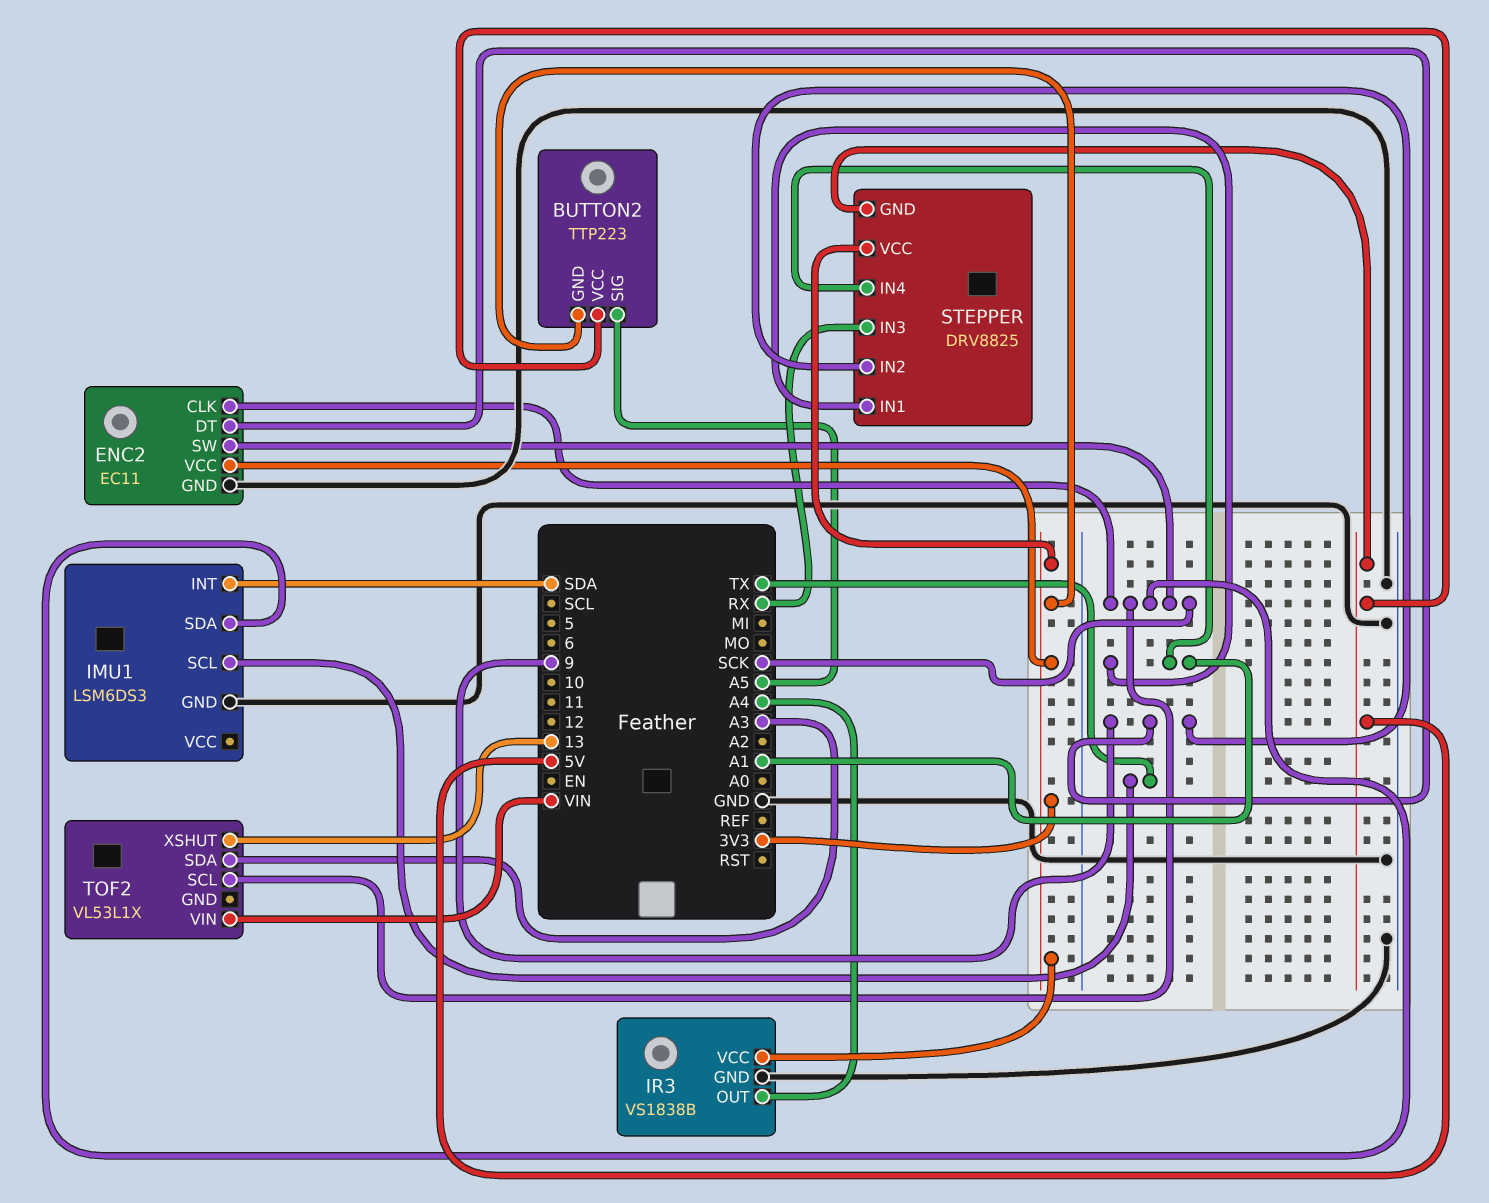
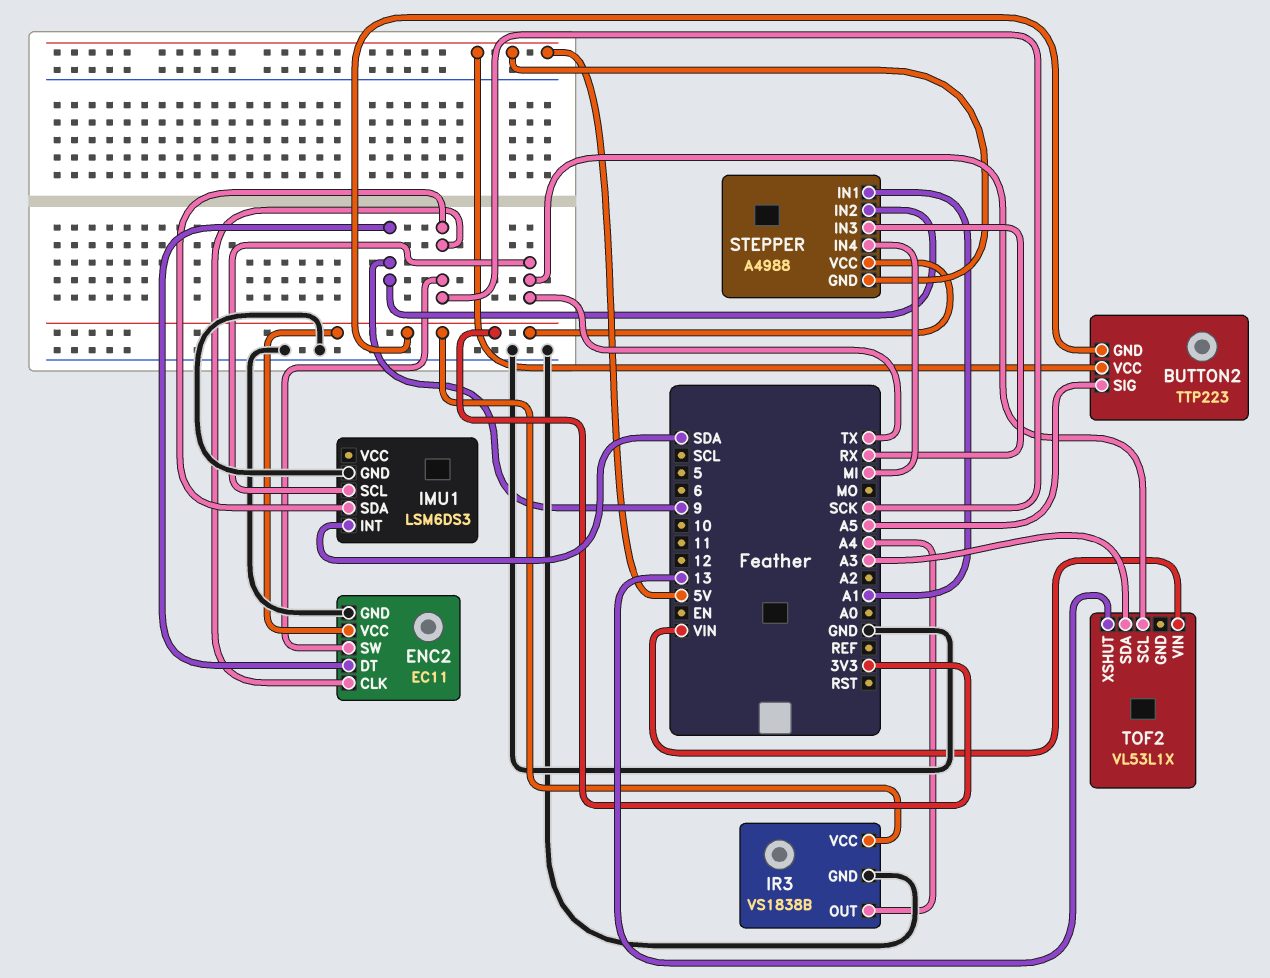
STEPPER: DRV8825 -> A4988
STEPPER pin IN4: A1 -> MI
TOF2 pin SCL: SCK -> TX

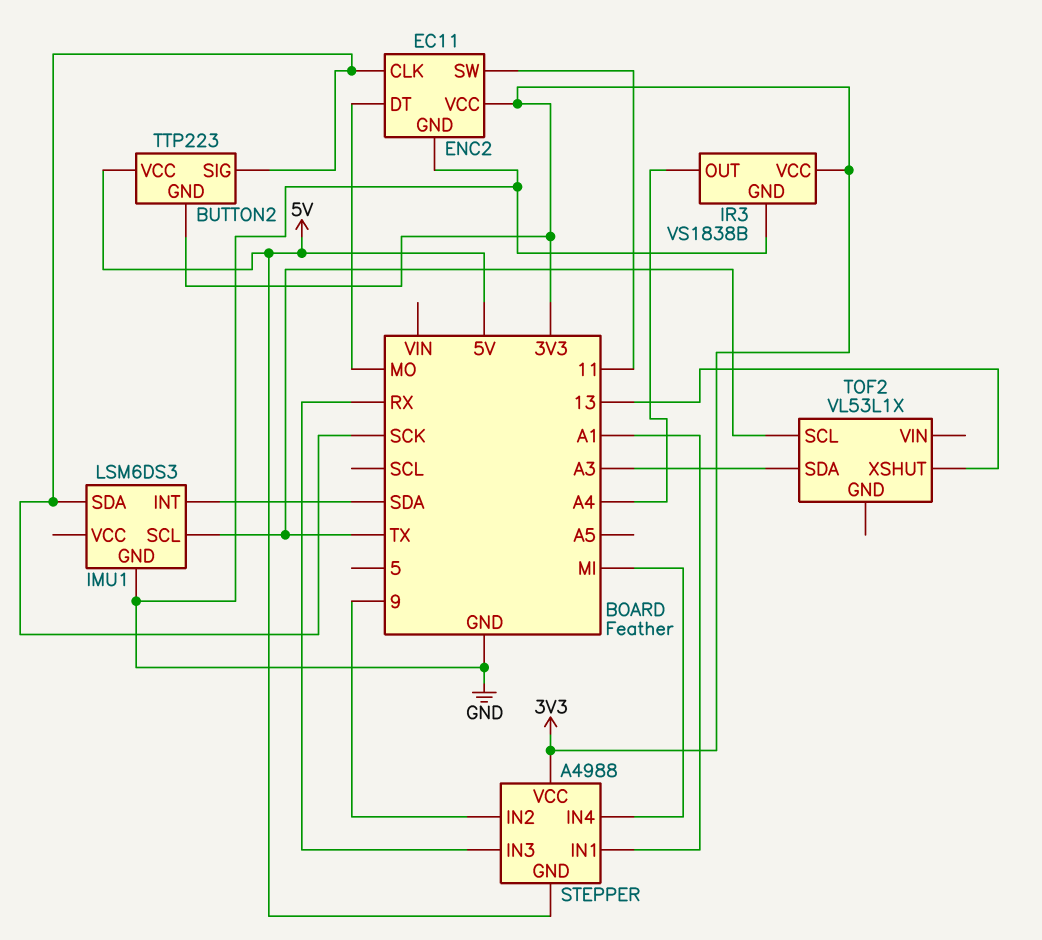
BUTTON2 pin SIG: A5 -> SCK
ENC2 pin DT: 9 -> MO
ENC2 pin SW: SCK -> 11
TOF2 pin VIN: VIN -> none

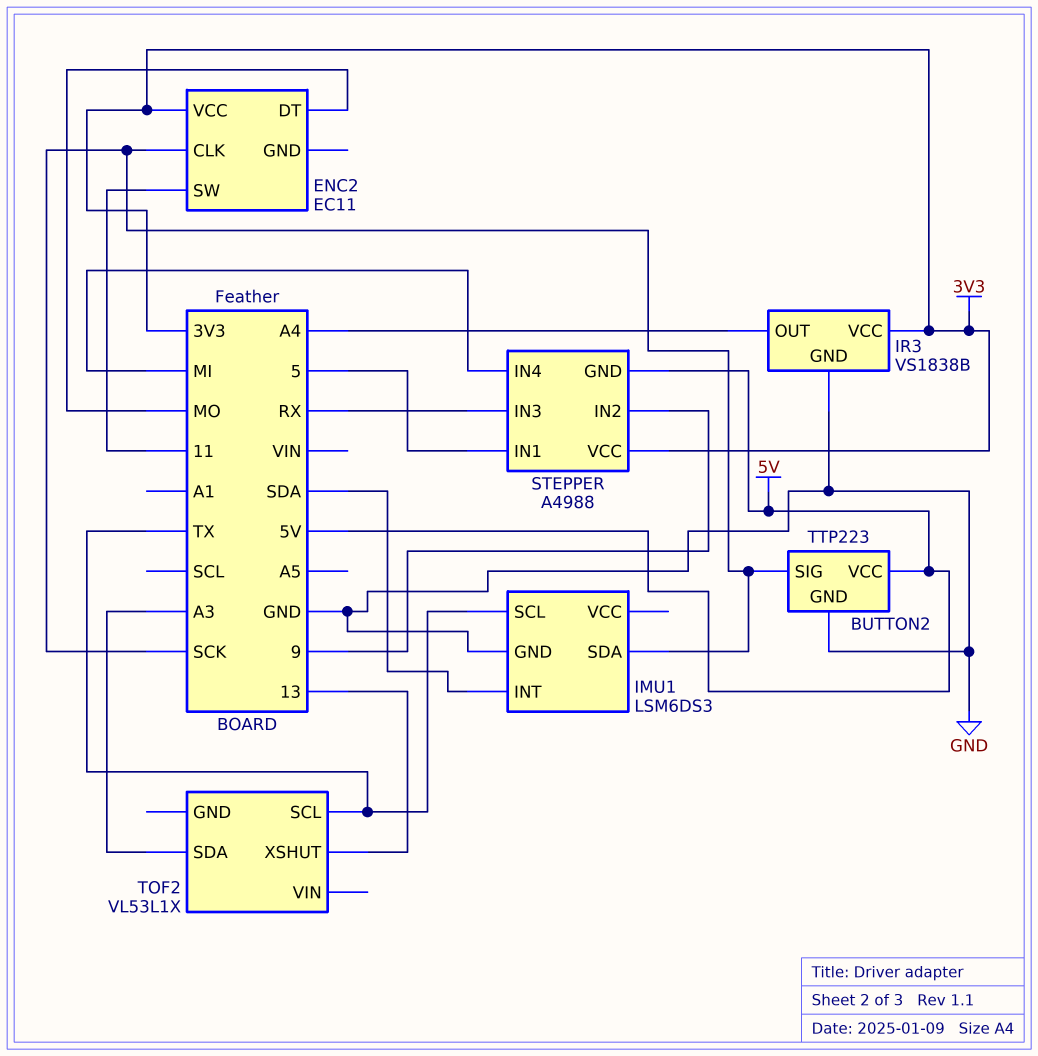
BUTTON2 pin GND: 3V3 -> GND
ENC2 pin GND: GND -> none
STEPPER pin IN1: A1 -> 5

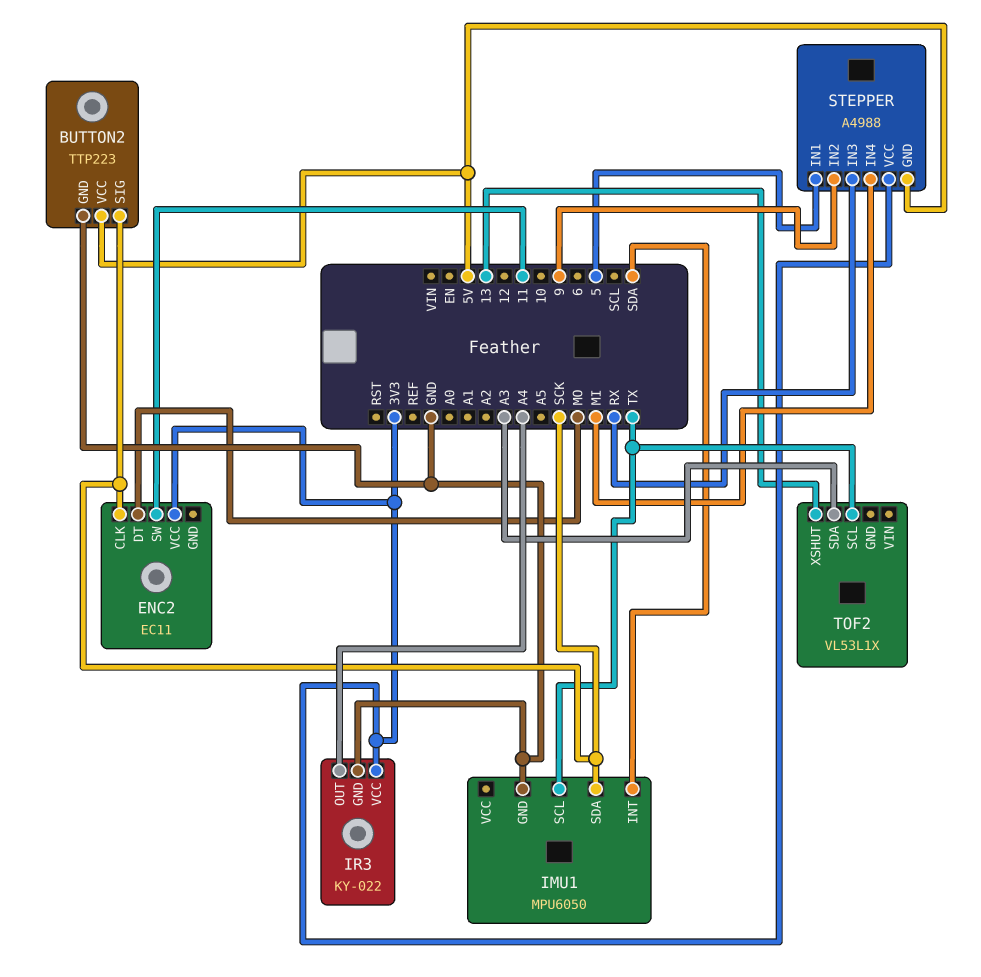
IMU1: LSM6DS3 -> MPU6050
IR3: VS1838B -> KY-022

